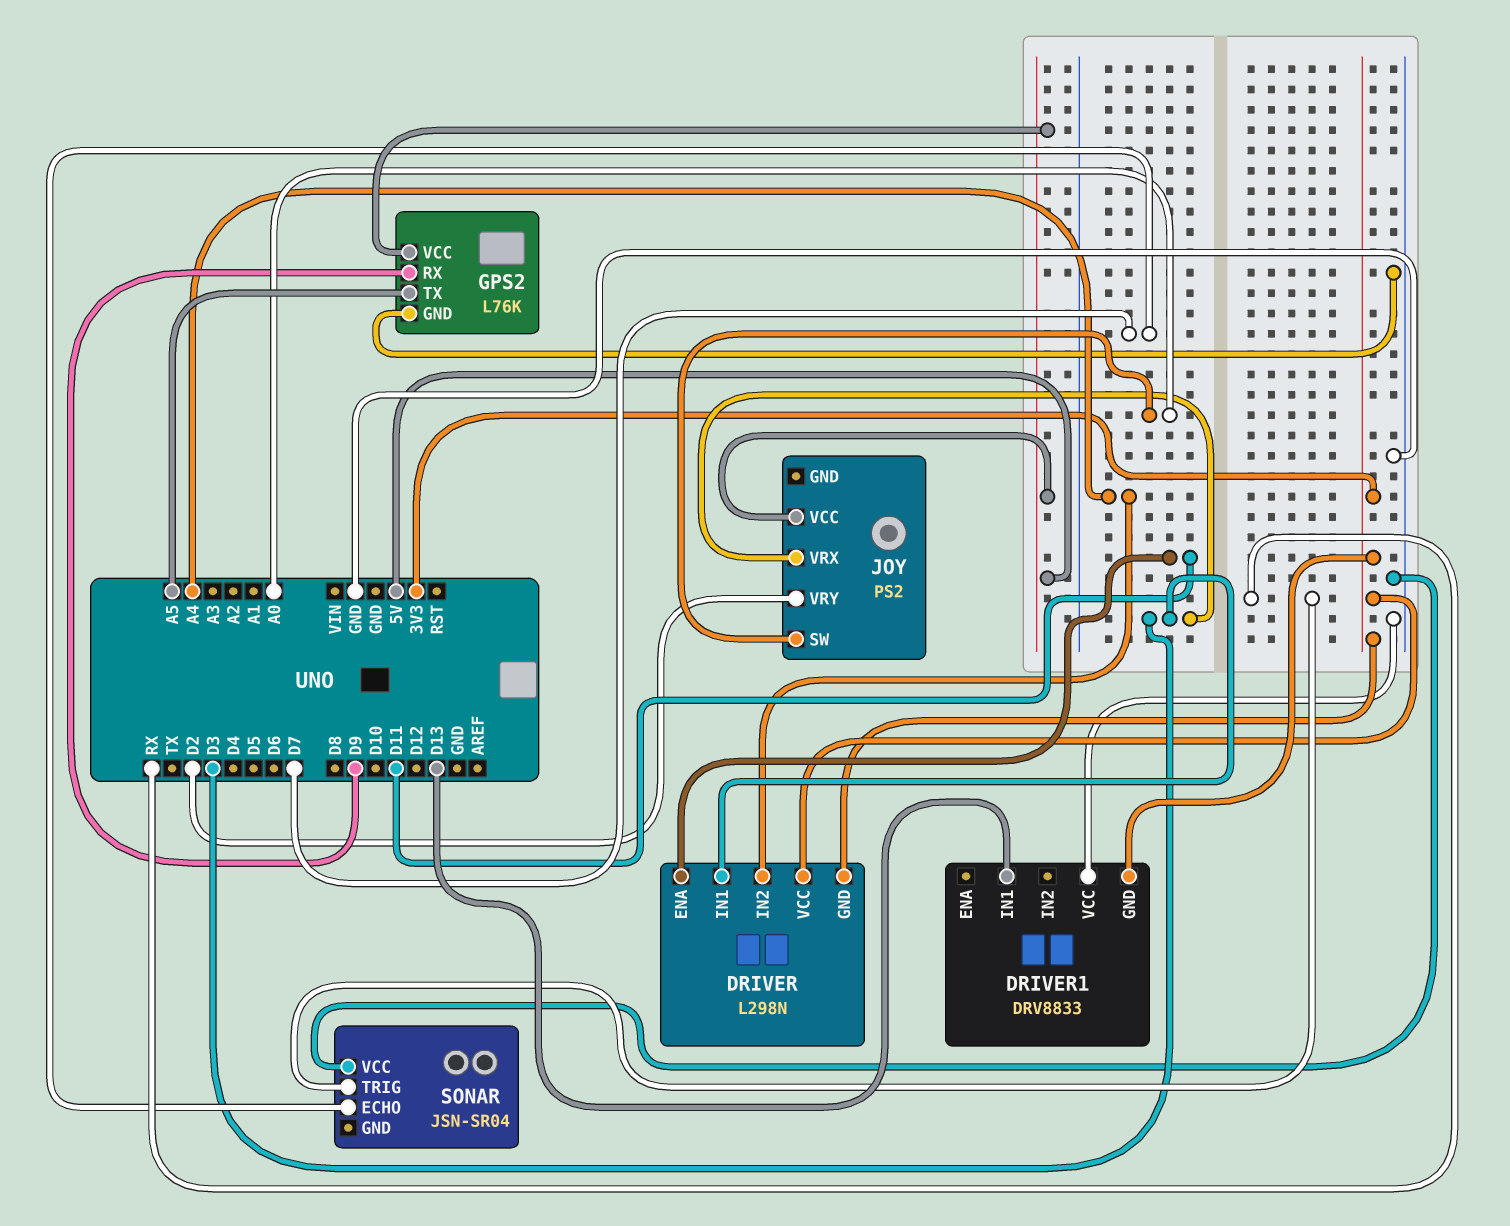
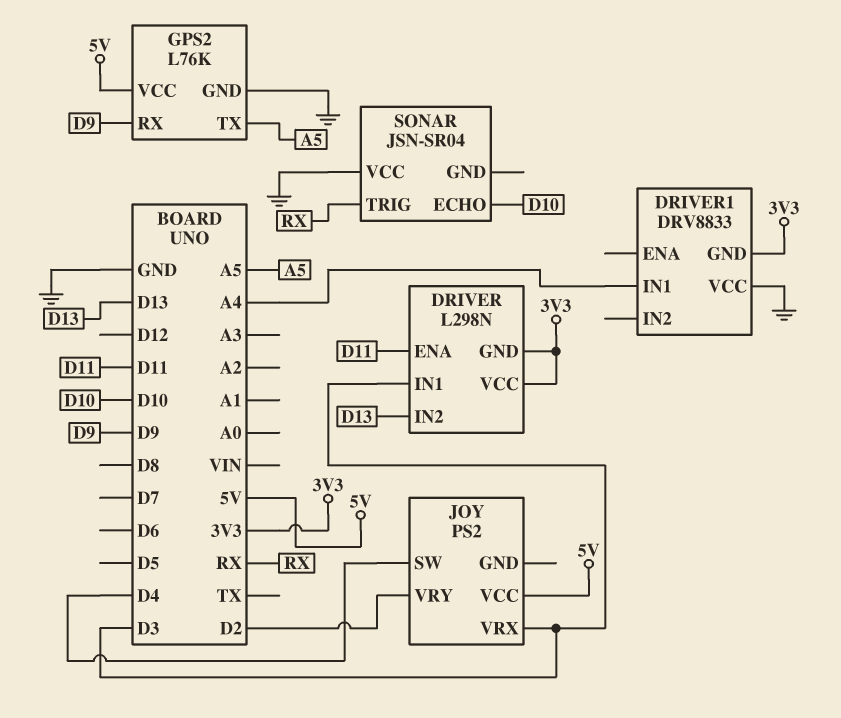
DRIVER pin IN2: A4 -> D13
DRIVER1 pin IN1: D13 -> A4
JOY pin SW: A0 -> D4
SONAR pin ECHO: D7 -> D10

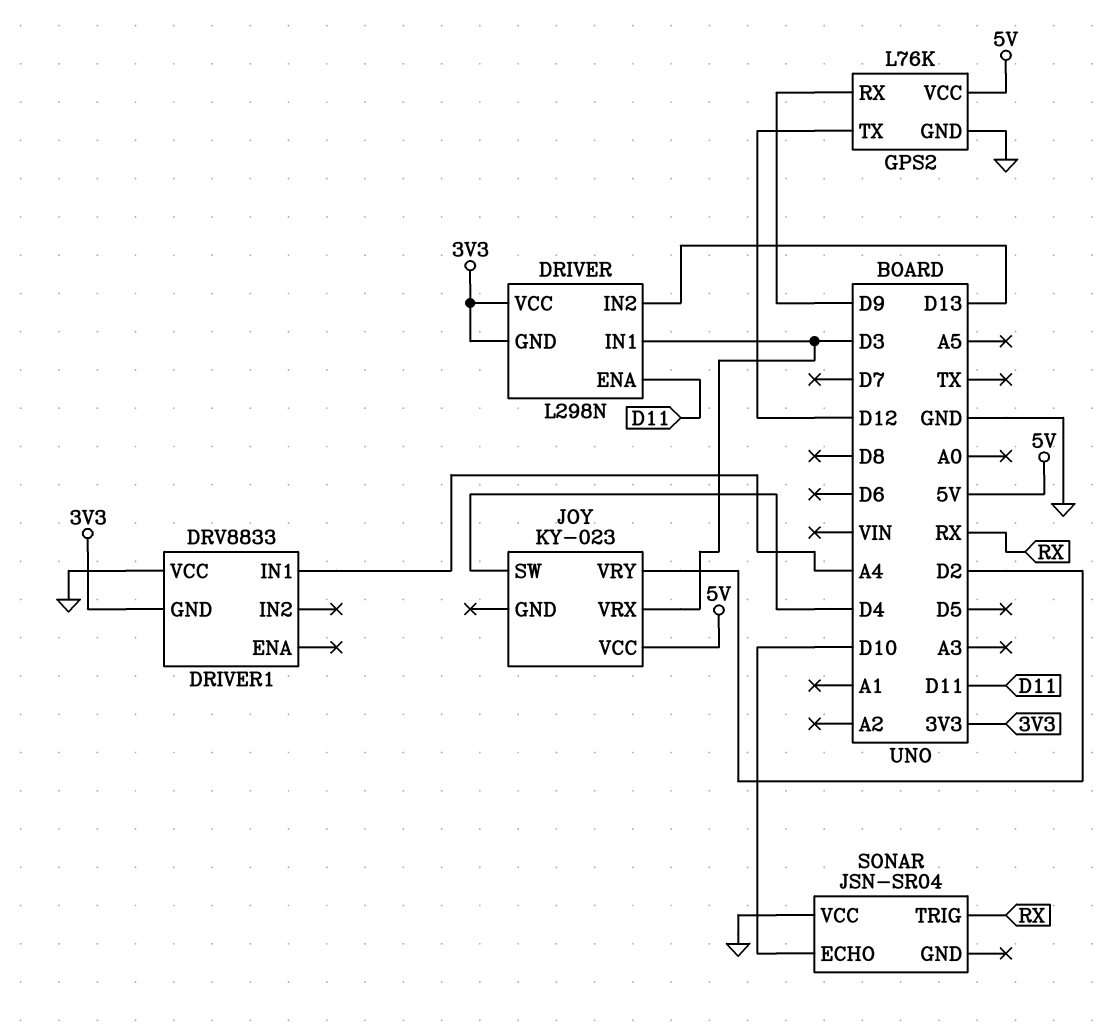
GPS2 pin TX: A5 -> D12
JOY: PS2 -> KY-023

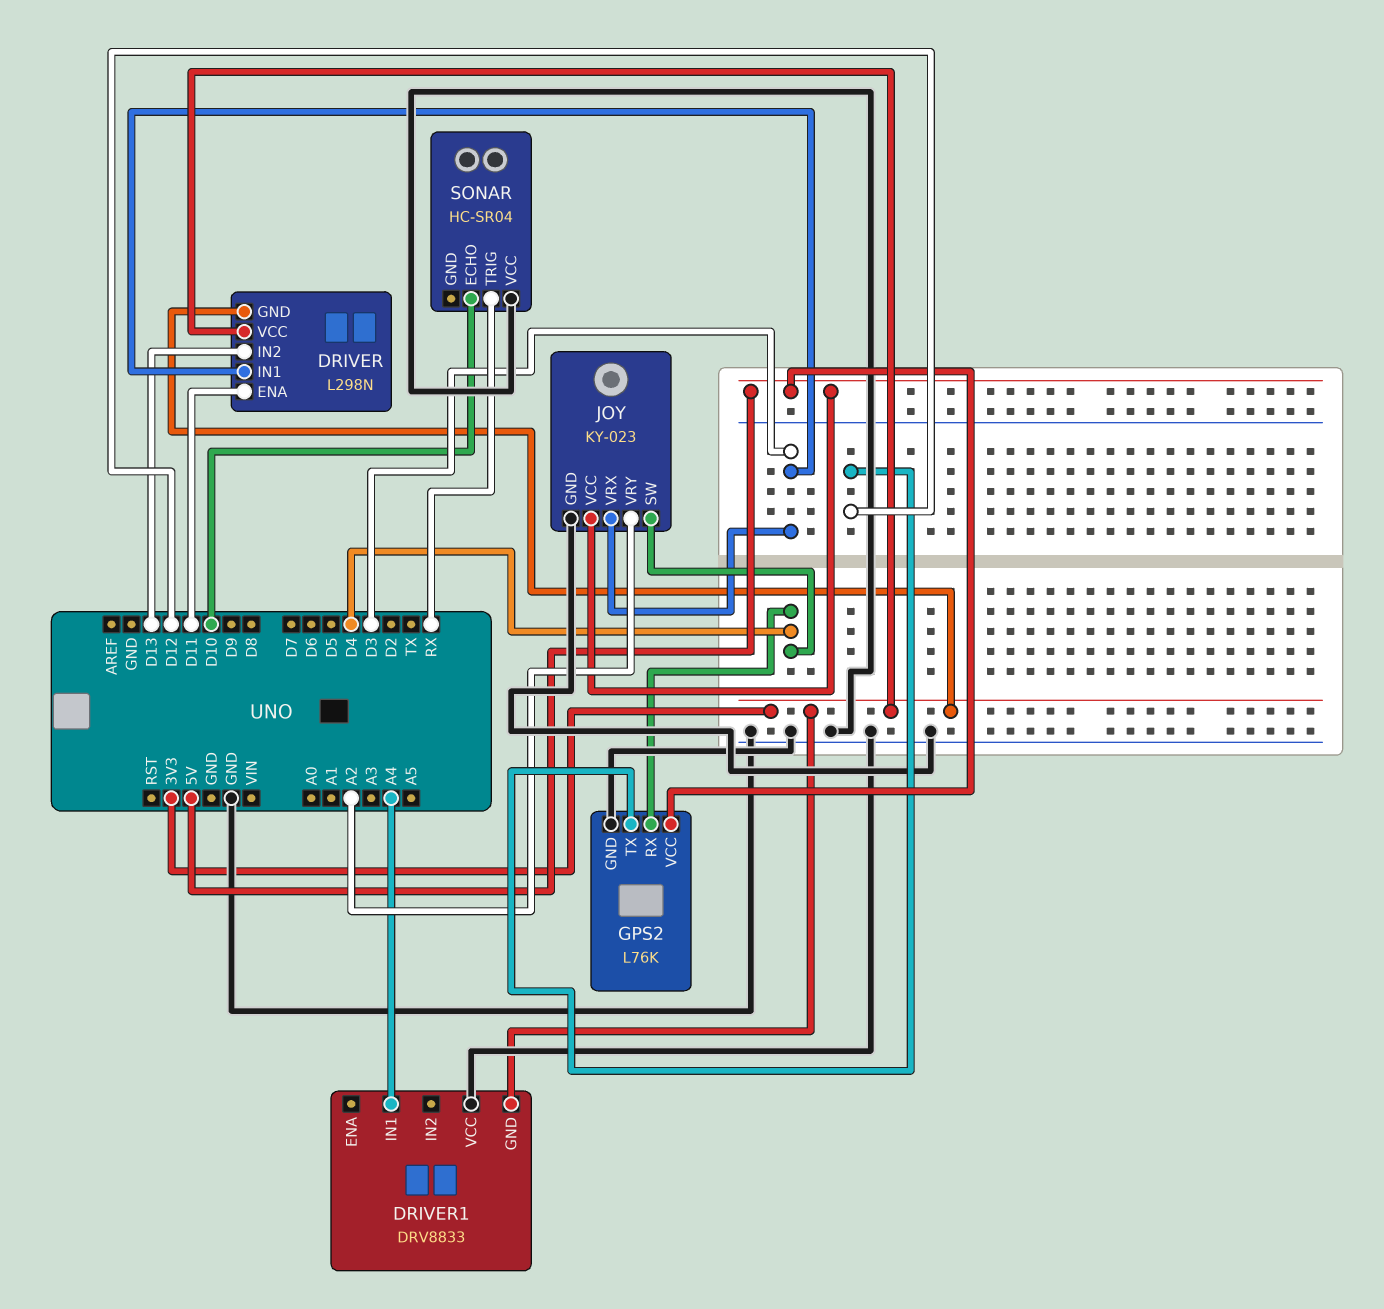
GPS2 pin RX: D9 -> D4
JOY pin GND: none -> GND
JOY pin VRY: D2 -> A2
SONAR: JSN-SR04 -> HC-SR04

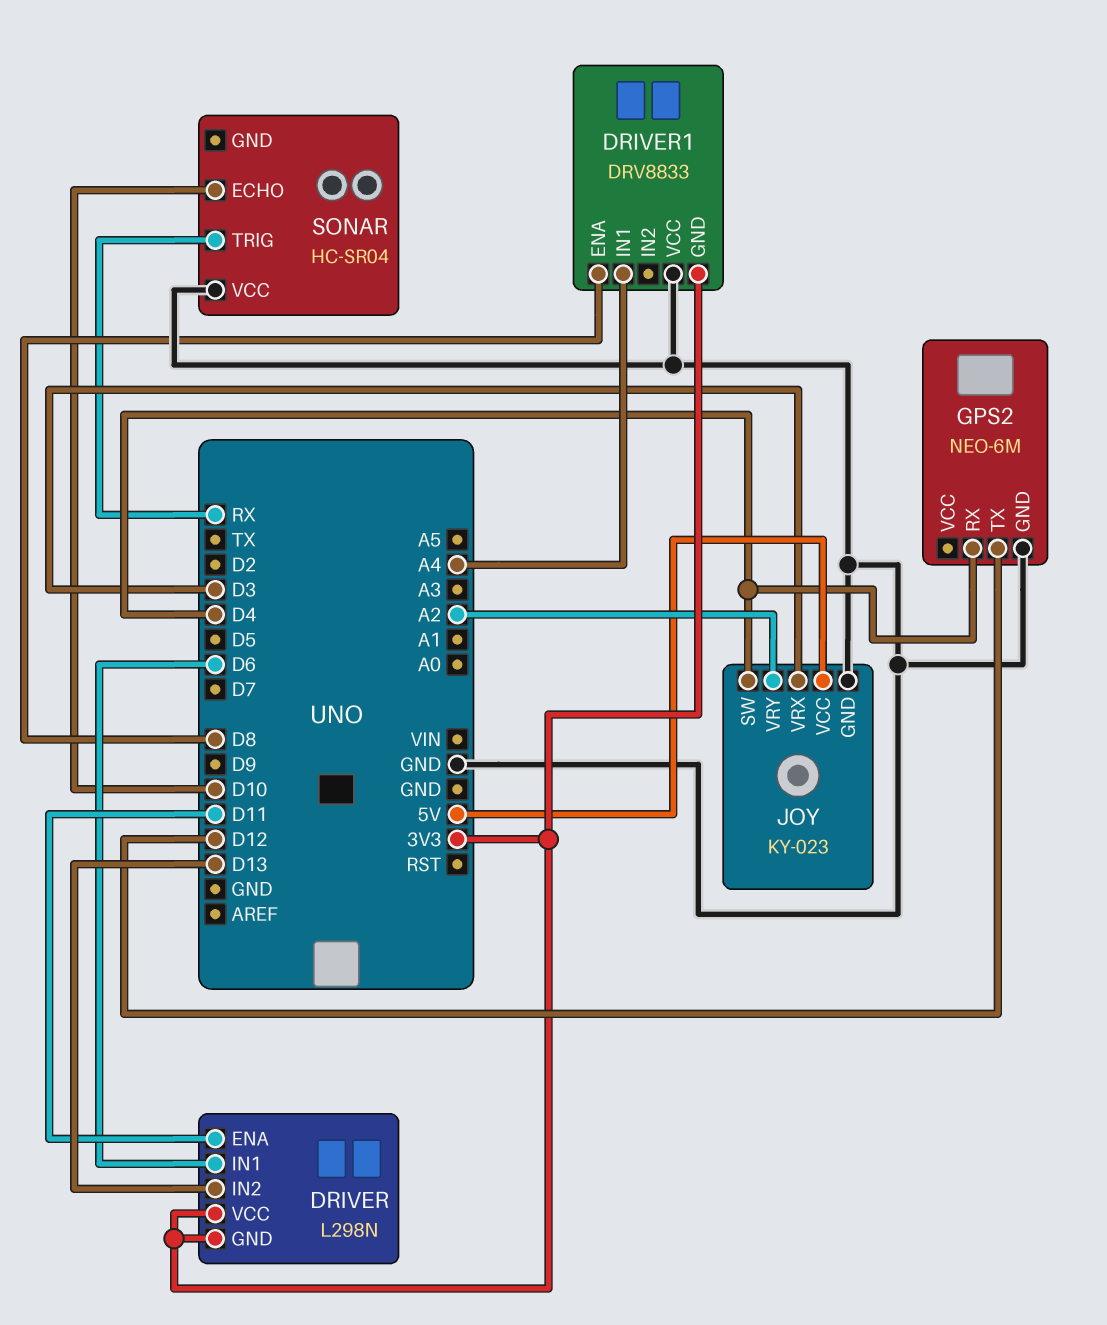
DRIVER pin IN1: D3 -> D6
DRIVER1 pin ENA: none -> D8
GPS2: L76K -> NEO-6M
GPS2 pin VCC: 5V -> none

